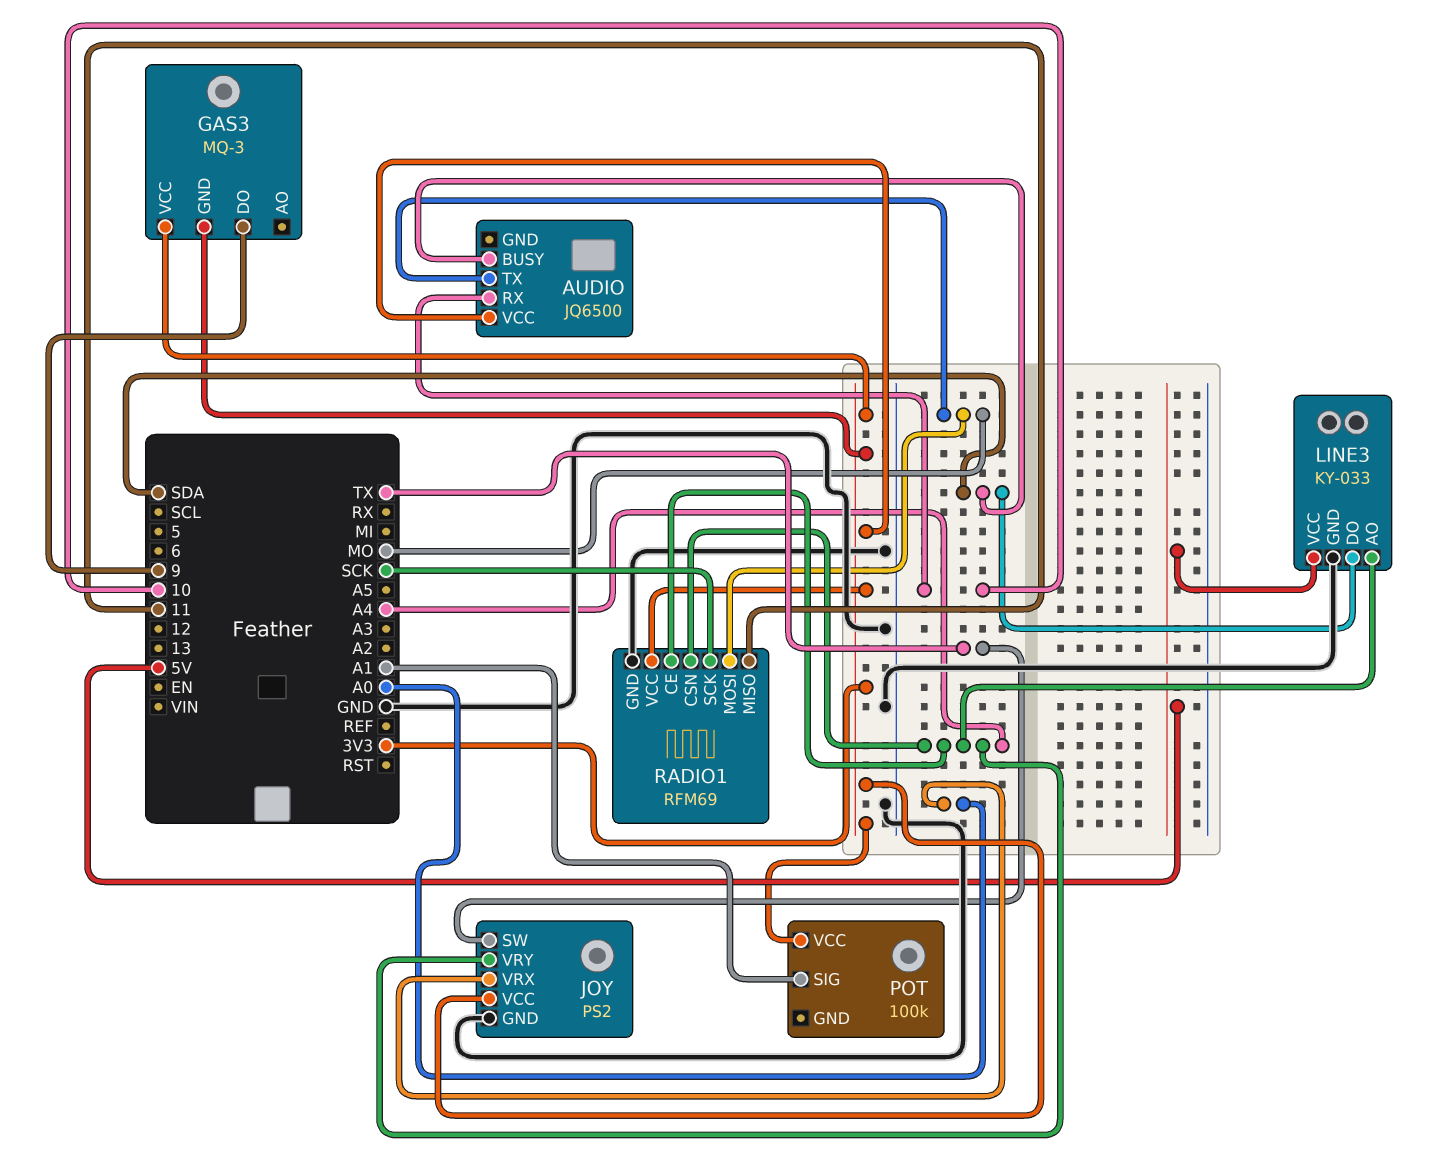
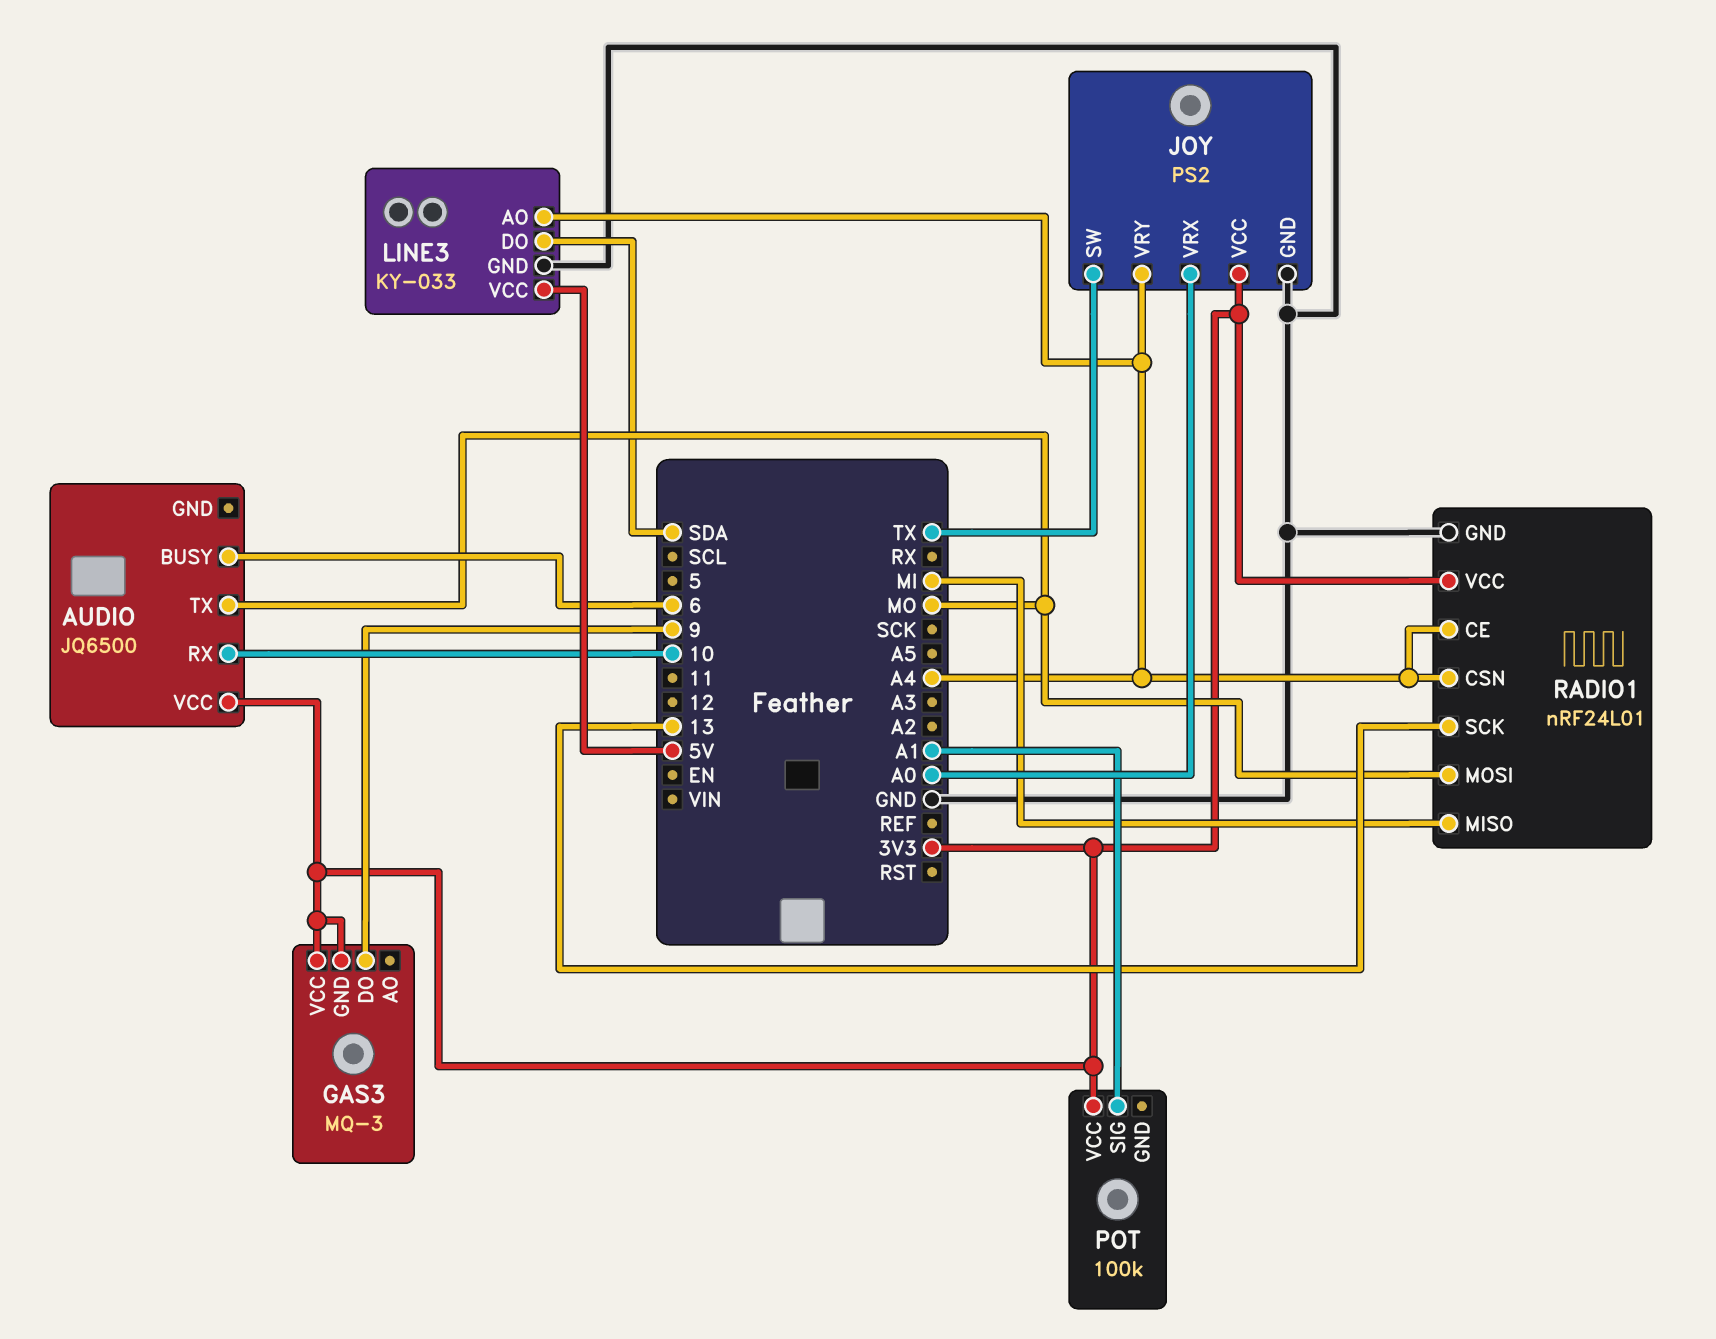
AUDIO pin BUSY: SDA -> 6
RADIO1: RFM69 -> nRF24L01
RADIO1 pin MISO: 11 -> MI
RADIO1 pin SCK: SCK -> 13

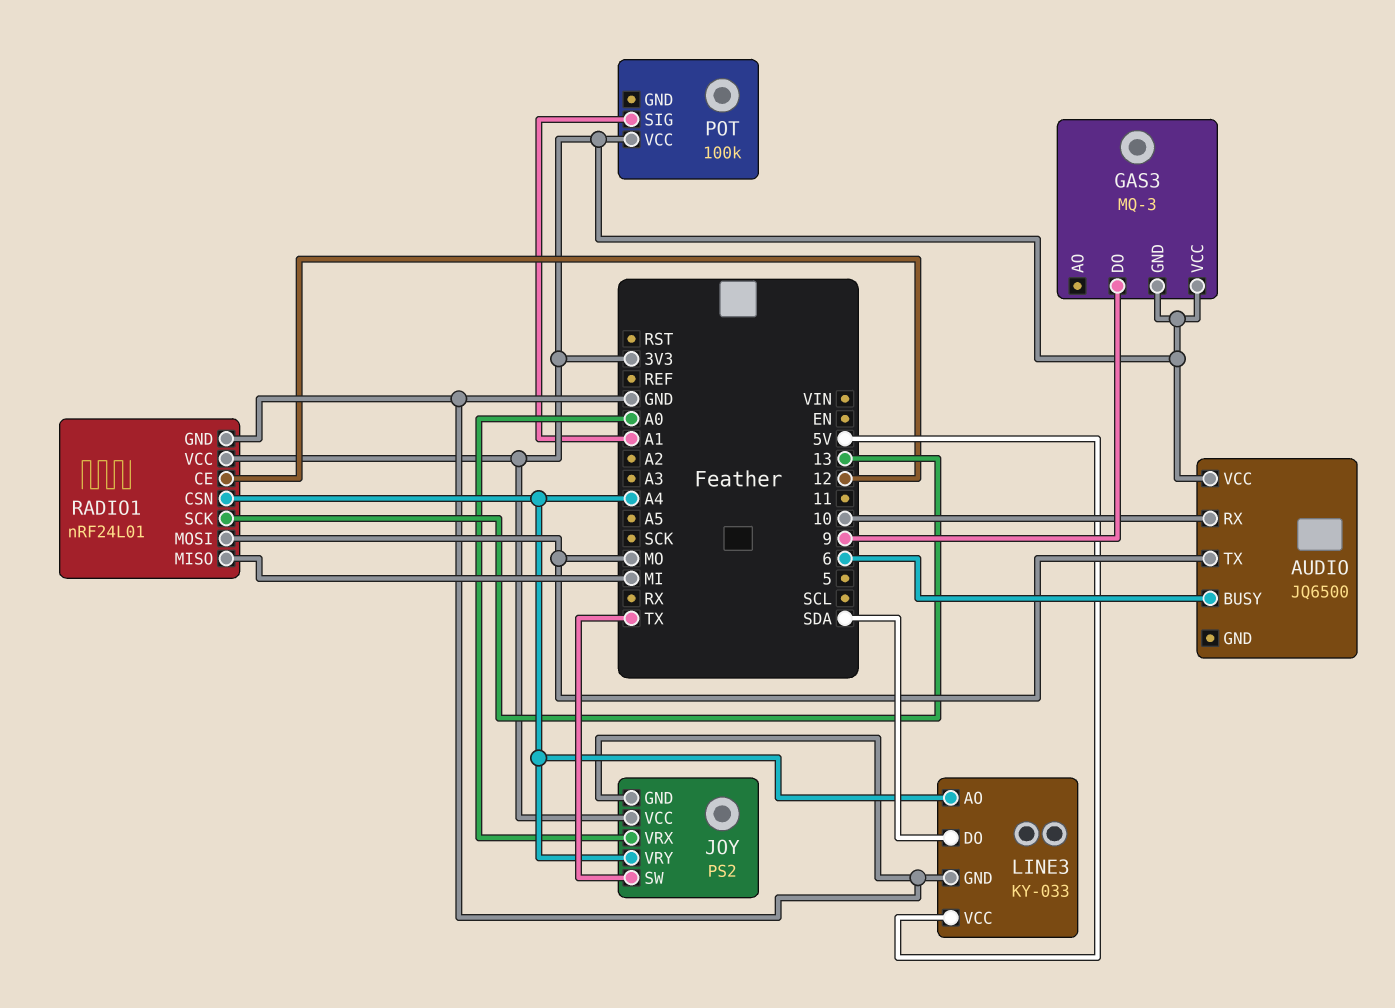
RADIO1 pin CE: A4 -> 12

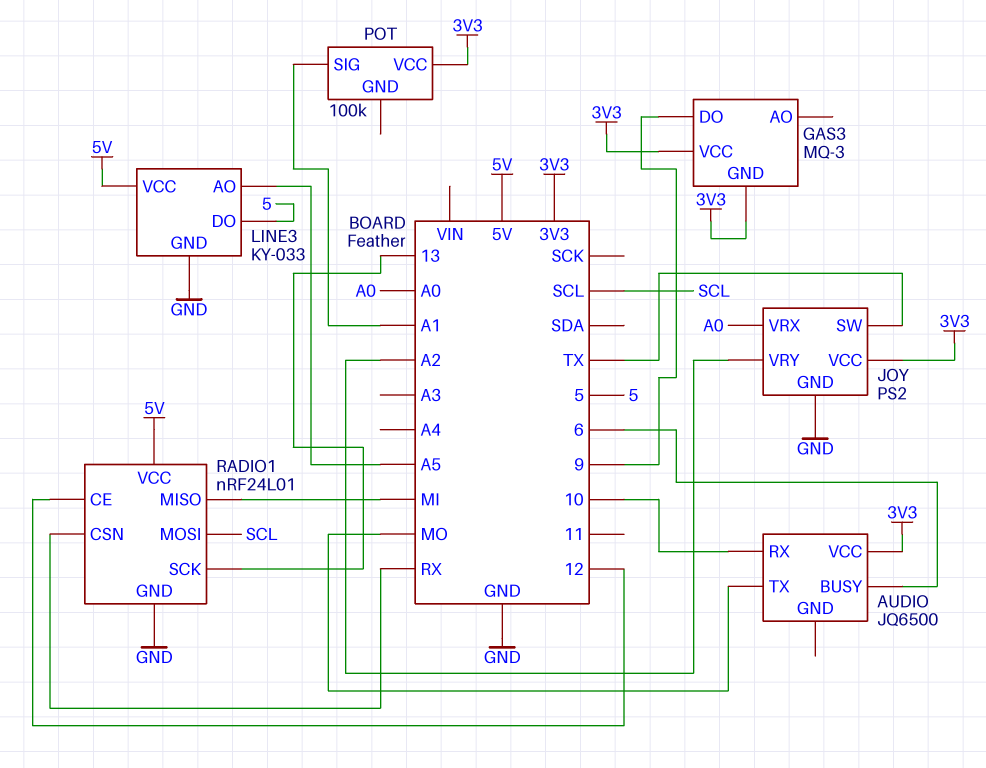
JOY pin VRY: A4 -> A2
LINE3 pin AO: A4 -> A5
LINE3 pin DO: SDA -> 5
RADIO1 pin CSN: A4 -> RX
RADIO1 pin MOSI: MO -> SCL
RADIO1 pin VCC: 3V3 -> 5V

